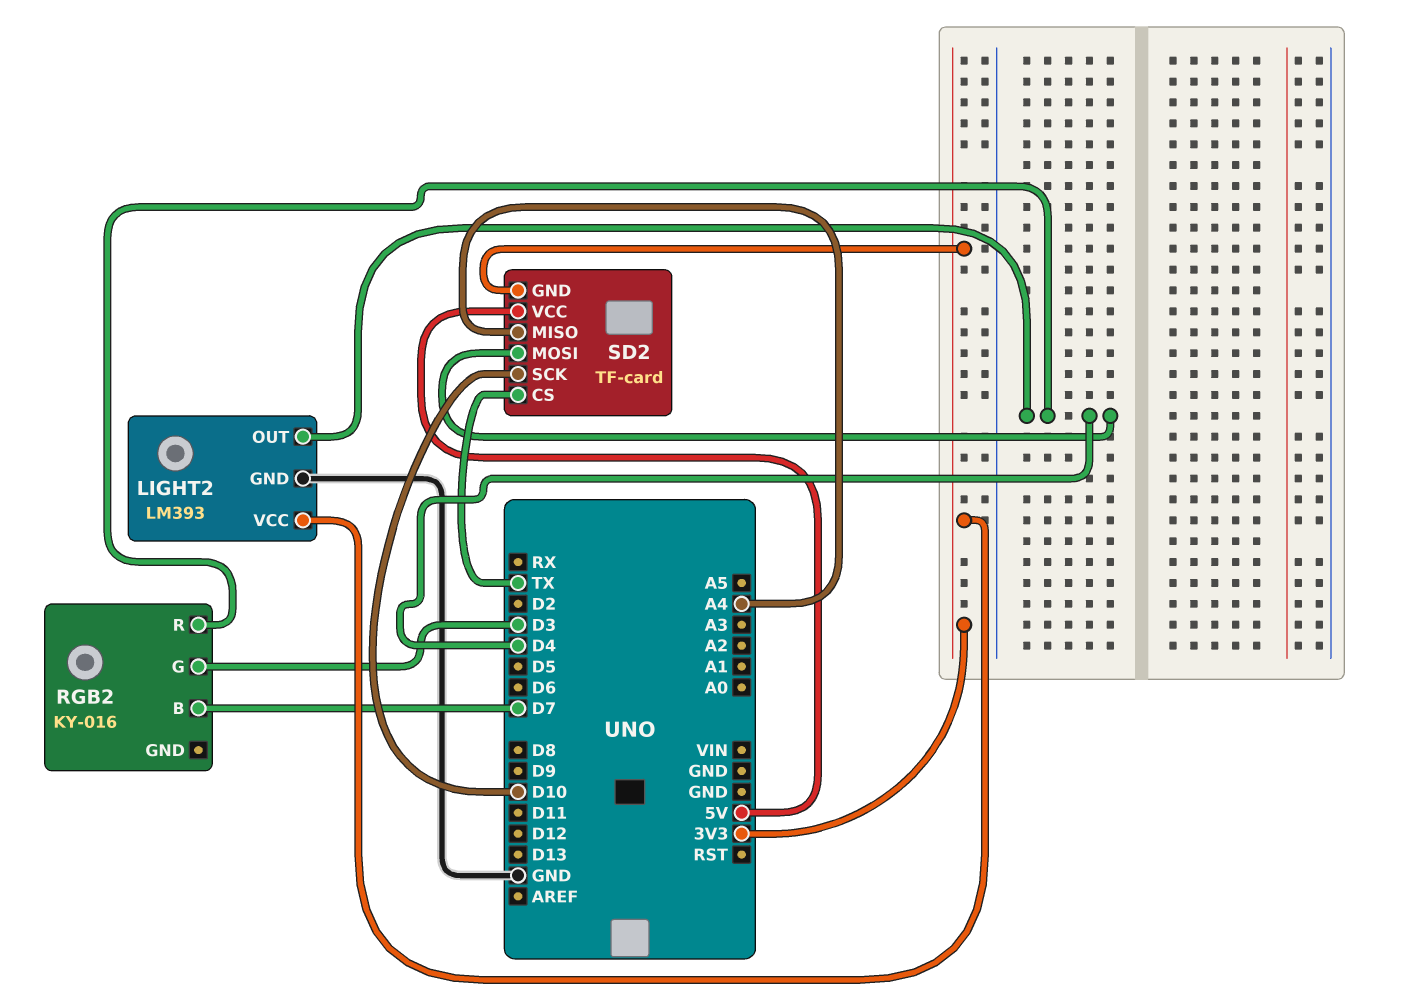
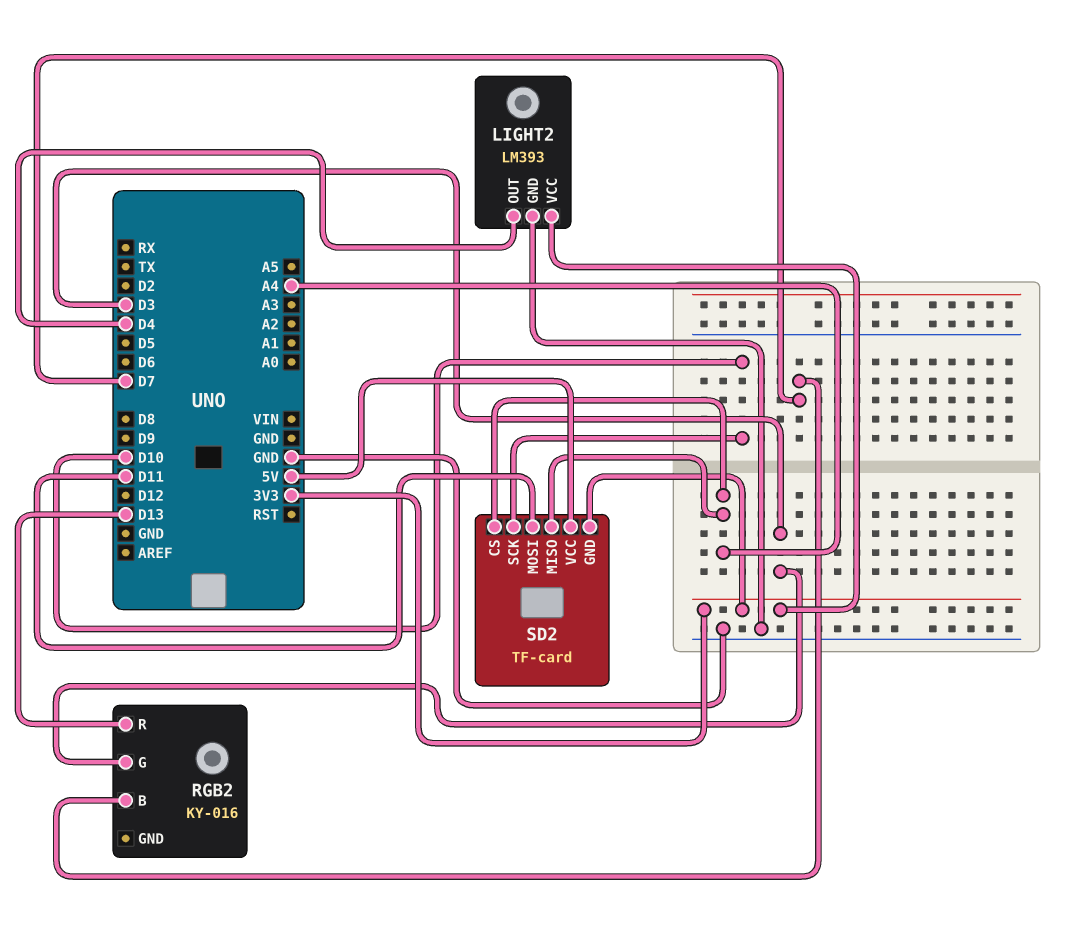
RGB2 pin R: D4 -> D13
SD2 pin CS: TX -> A4
SD2 pin MOSI: D4 -> D11

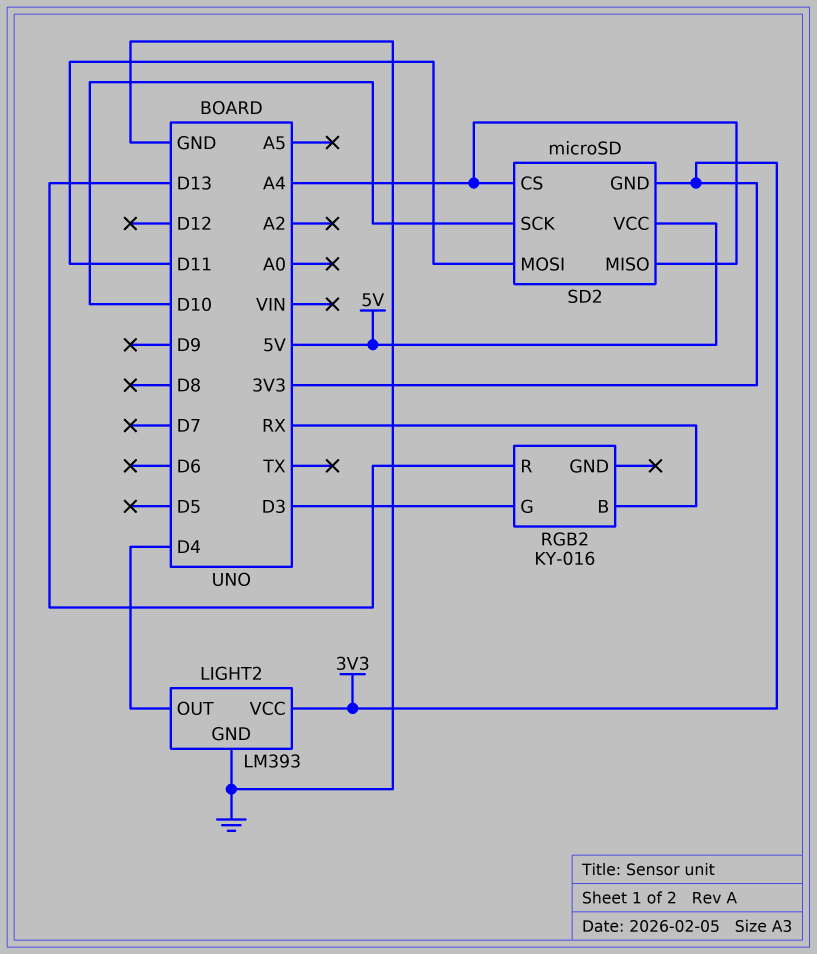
RGB2 pin B: D7 -> RX
SD2: TF-card -> microSD

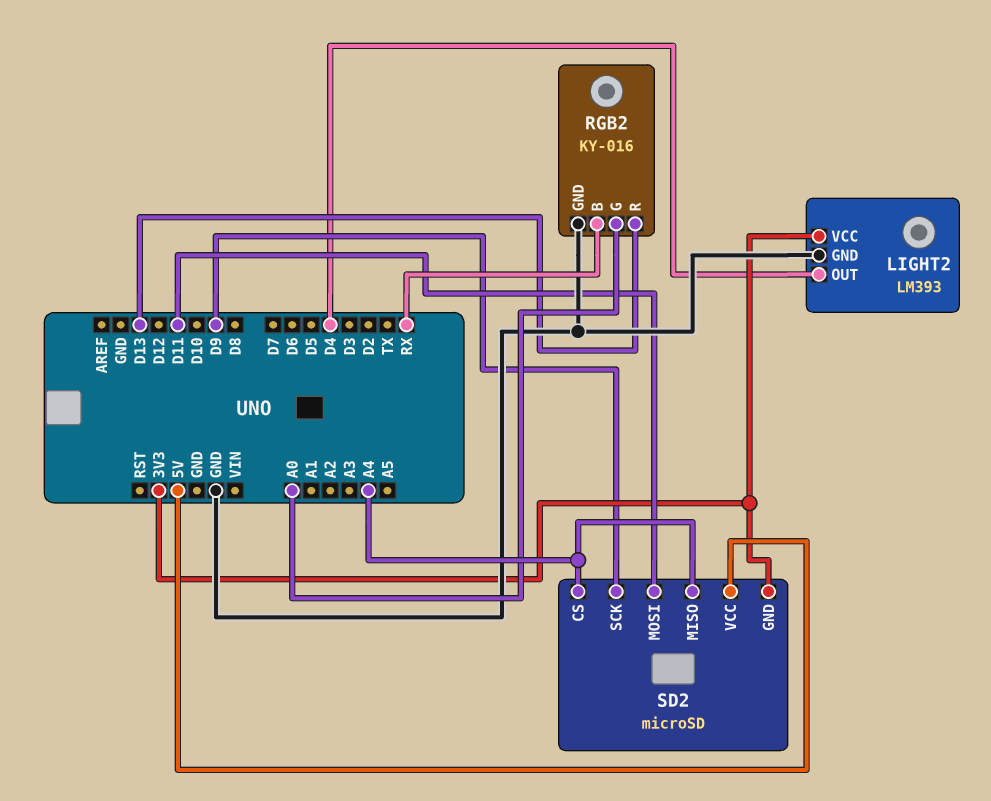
RGB2 pin G: D3 -> A0
RGB2 pin GND: none -> GND
SD2 pin SCK: D10 -> D9

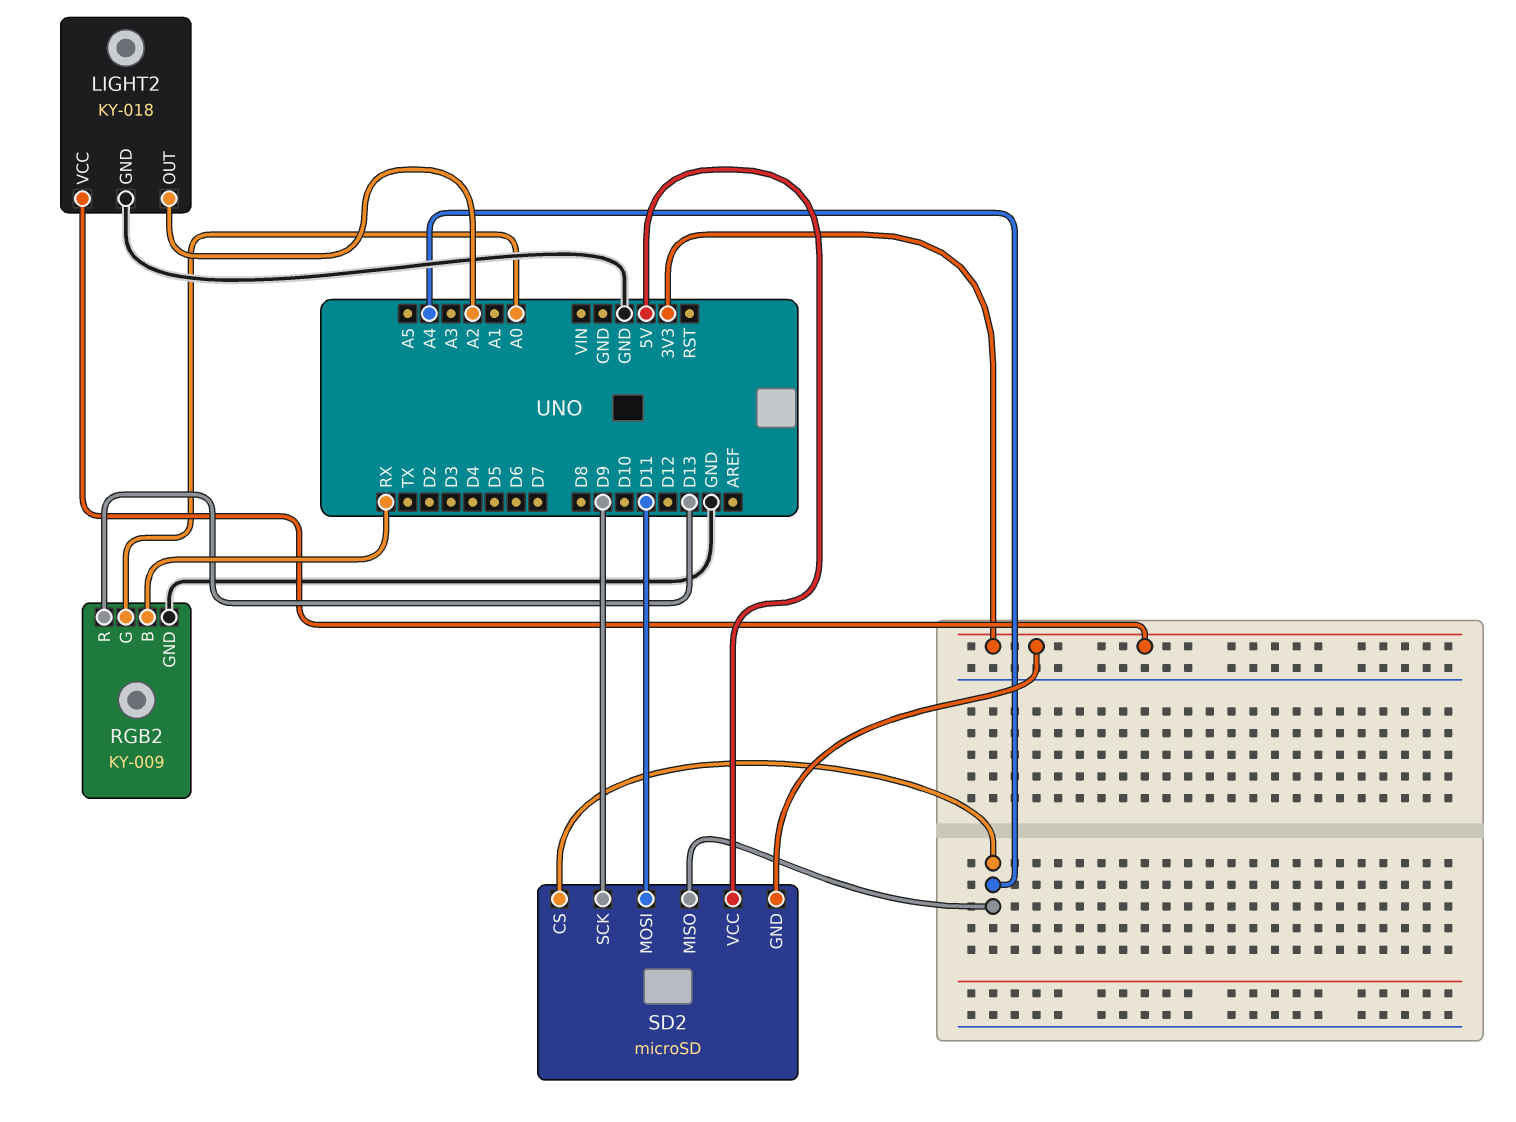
LIGHT2: LM393 -> KY-018
LIGHT2 pin OUT: D4 -> A2
RGB2: KY-016 -> KY-009

